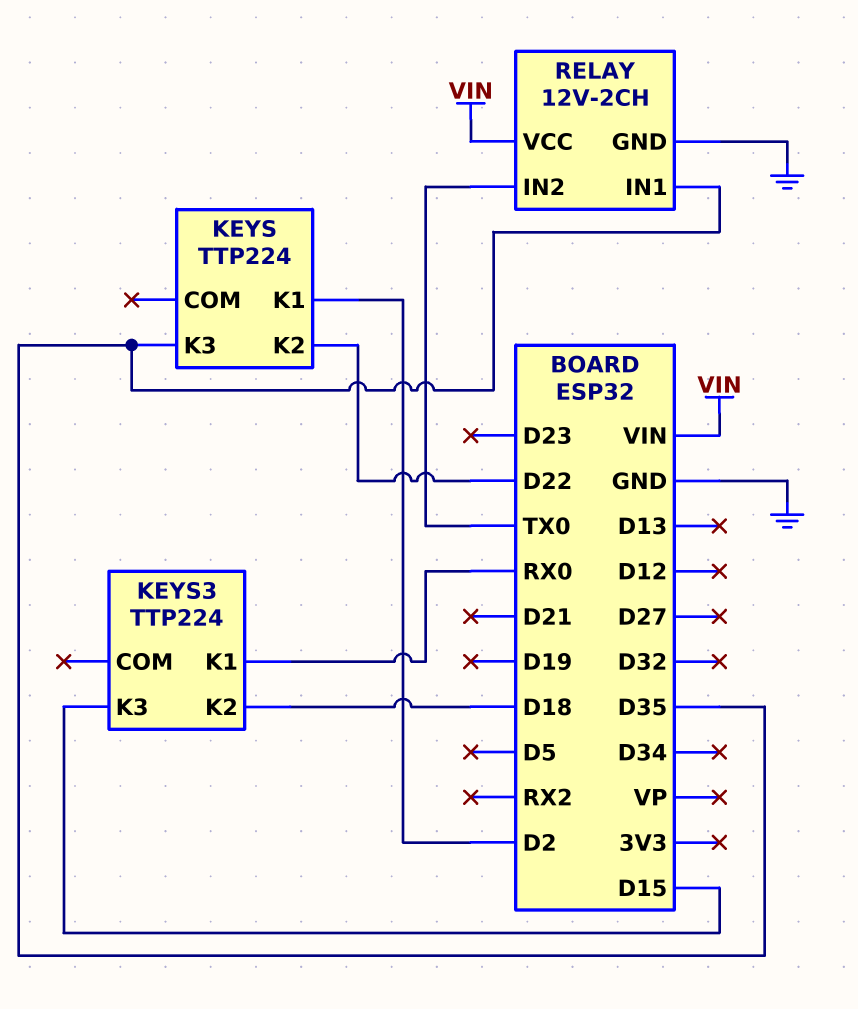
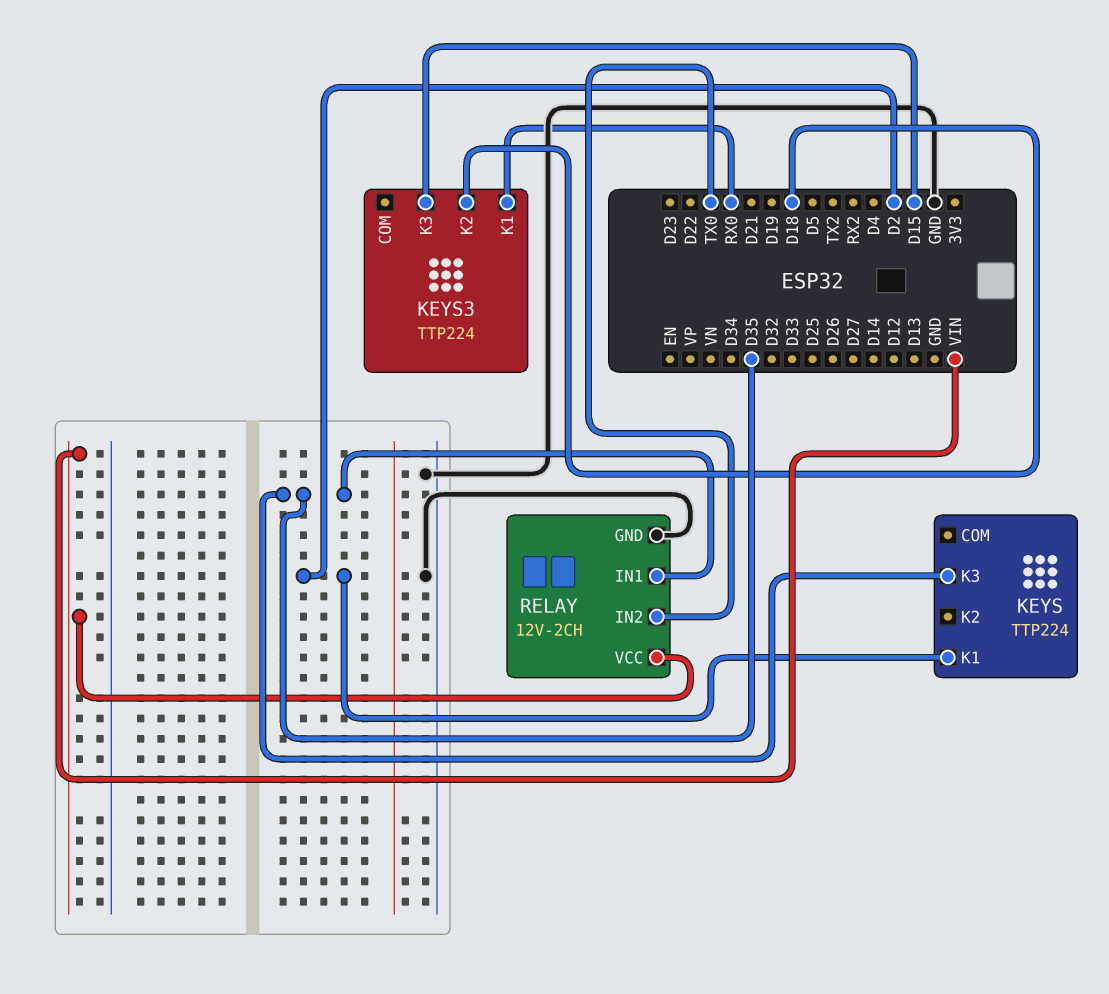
KEYS pin K2: D22 -> none

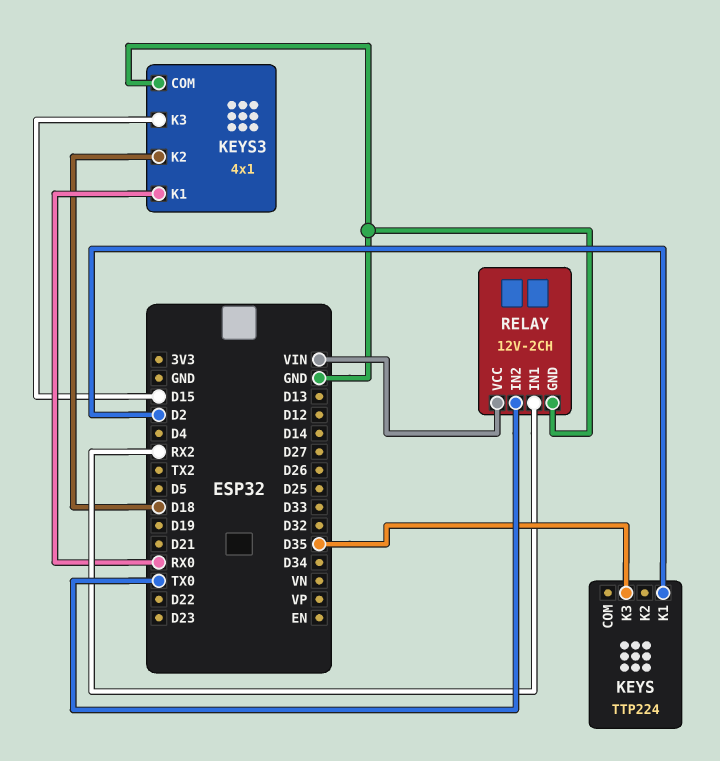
KEYS3: TTP224 -> 4x1
KEYS3 pin COM: none -> GND
RELAY pin IN1: D35 -> RX2

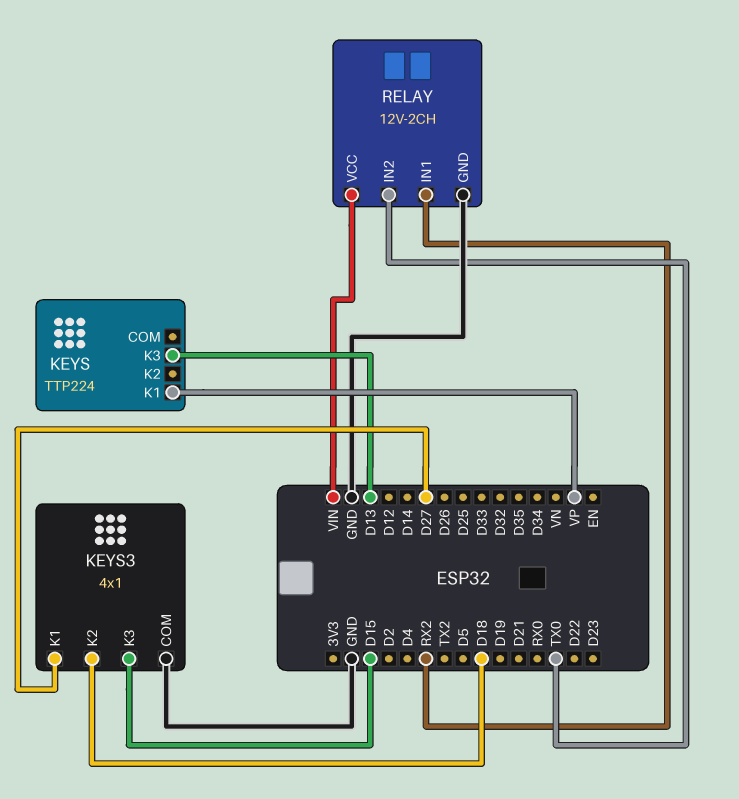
KEYS pin K1: D2 -> VP
KEYS pin K3: D35 -> D13
KEYS3 pin K1: RX0 -> D27

